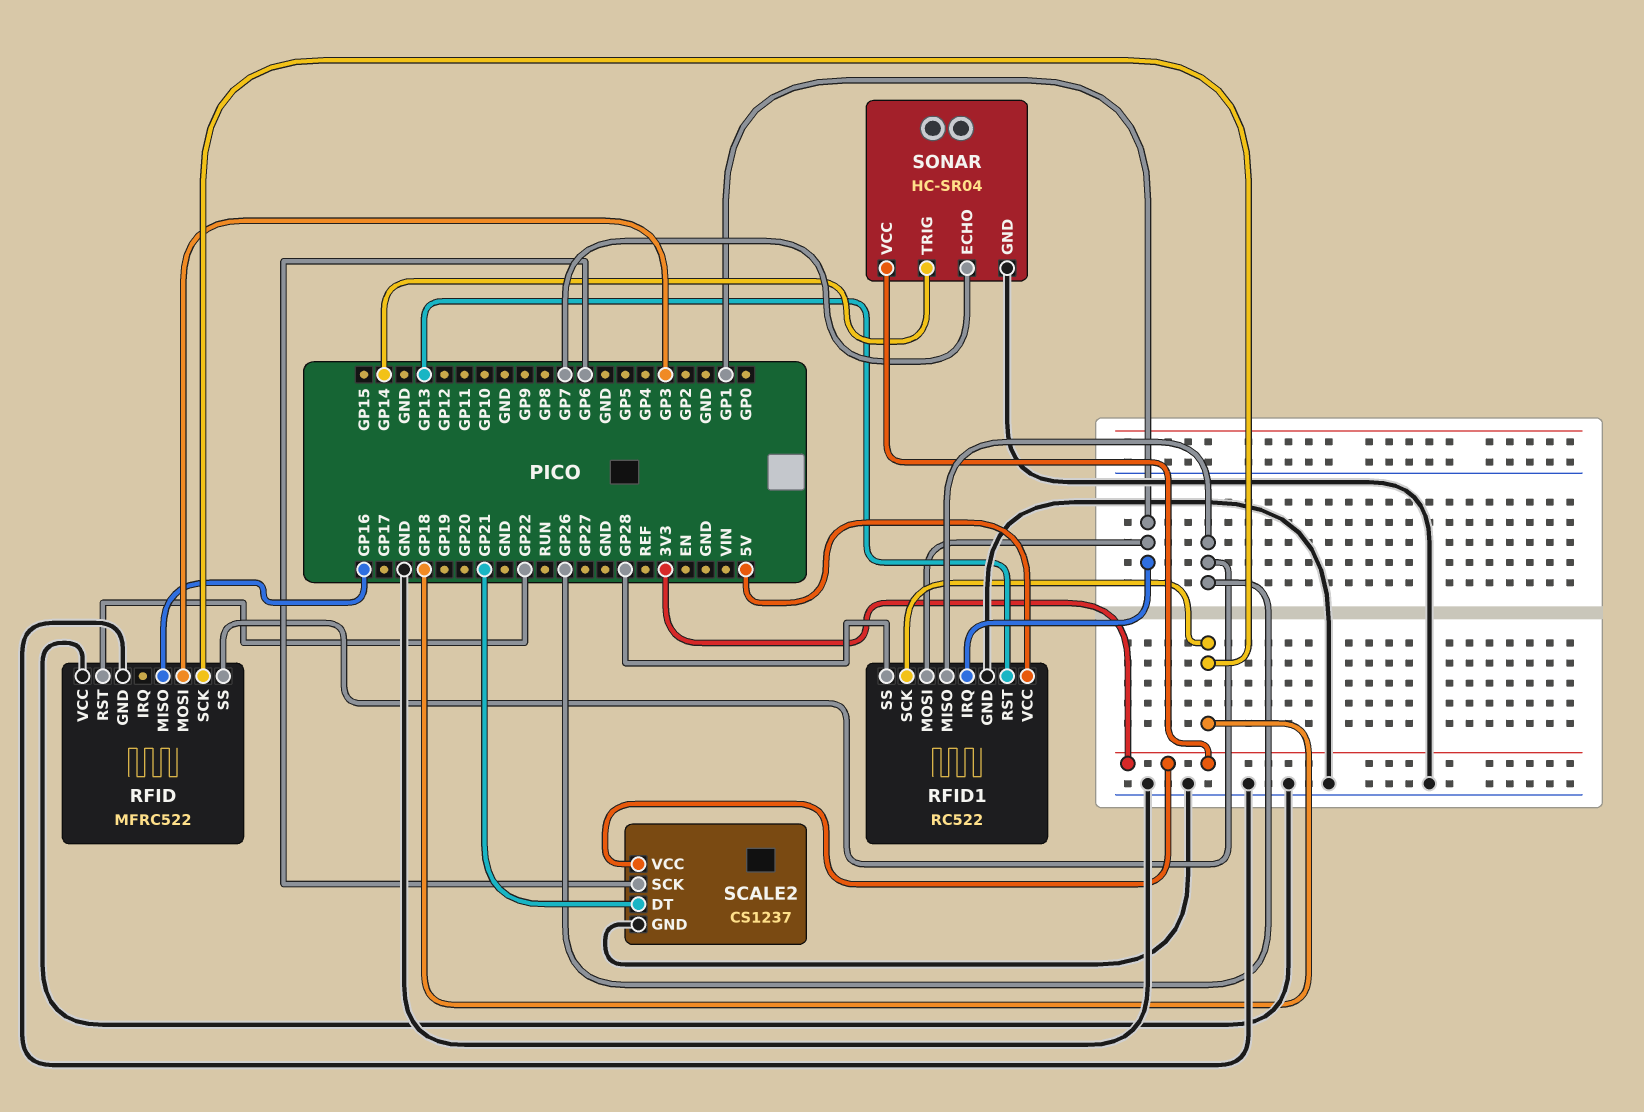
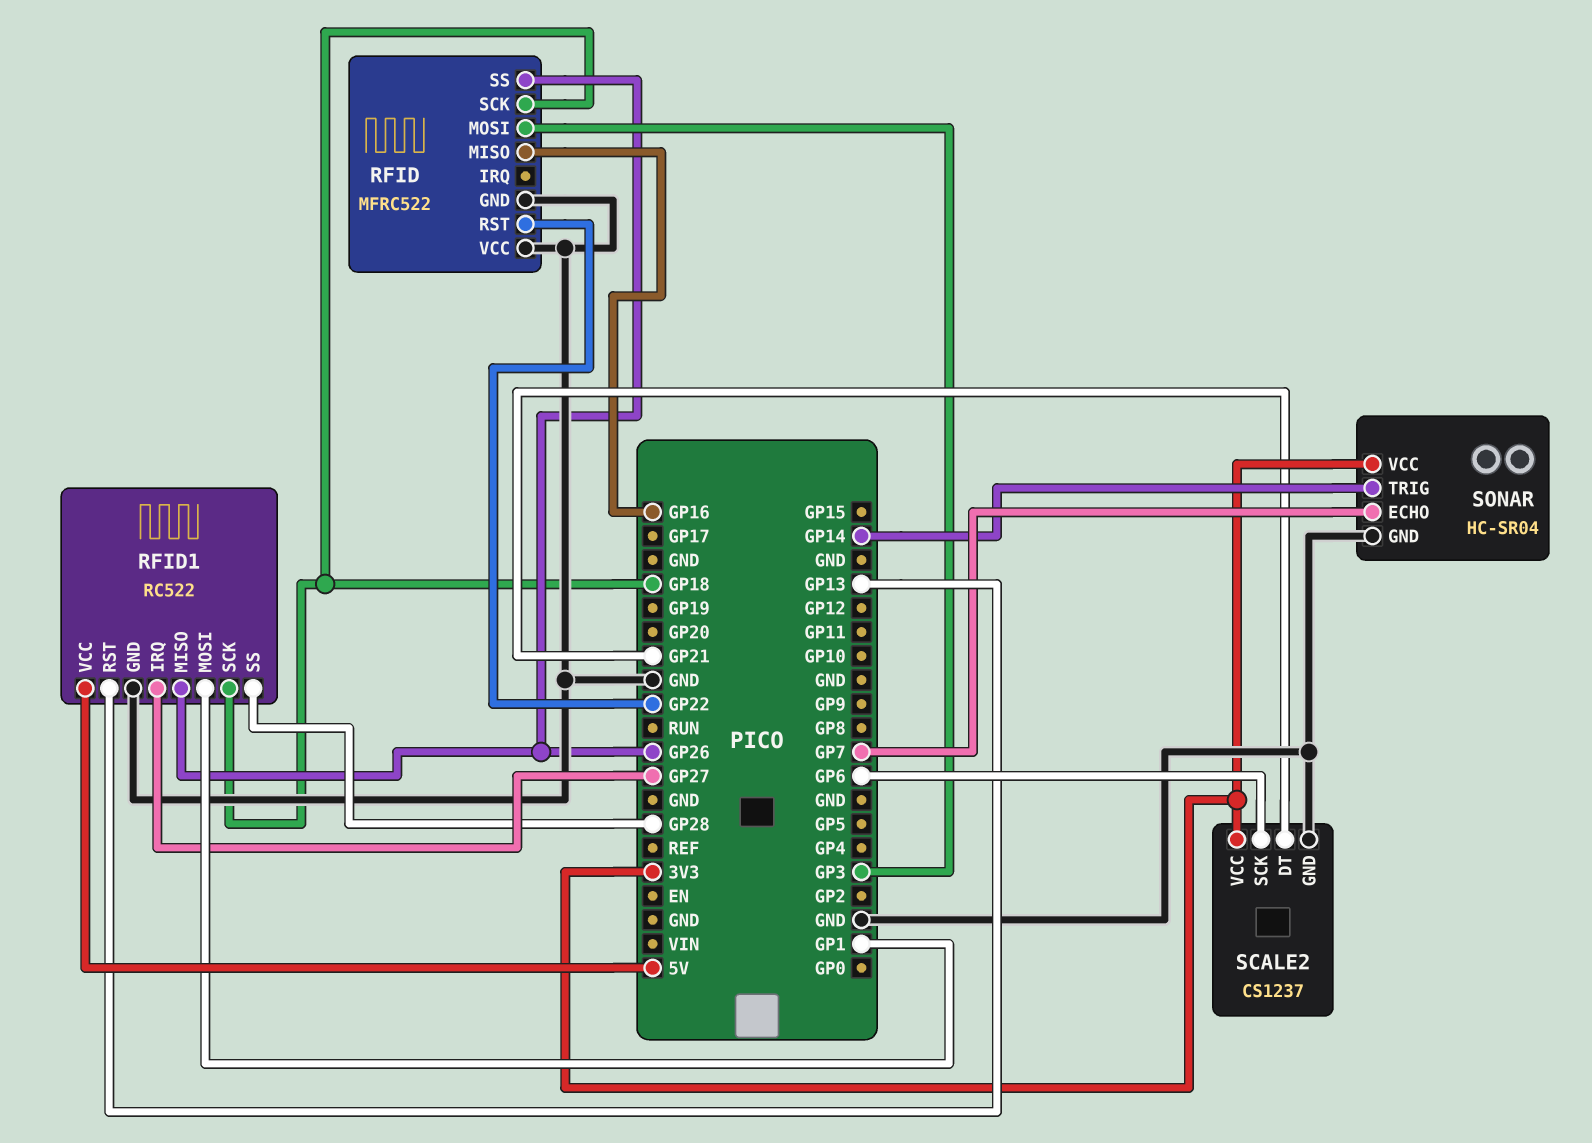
RFID1 pin IRQ: GP1 -> GP27

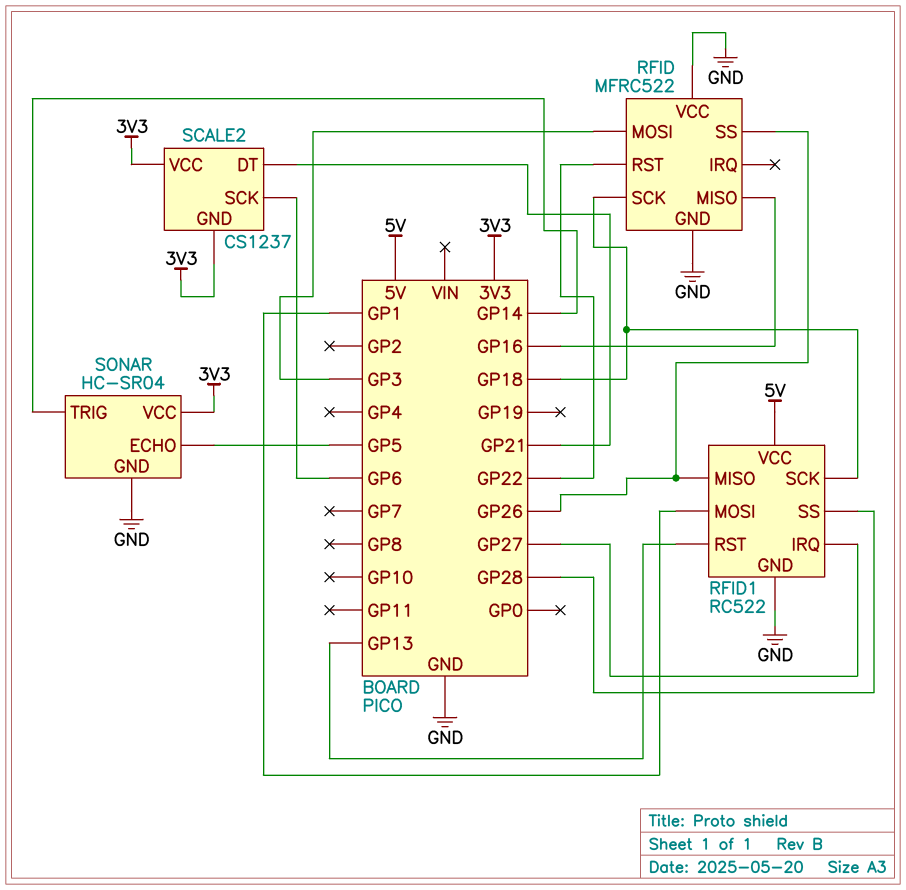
SCALE2 pin GND: GND -> 3V3
SONAR pin ECHO: GP7 -> GP5

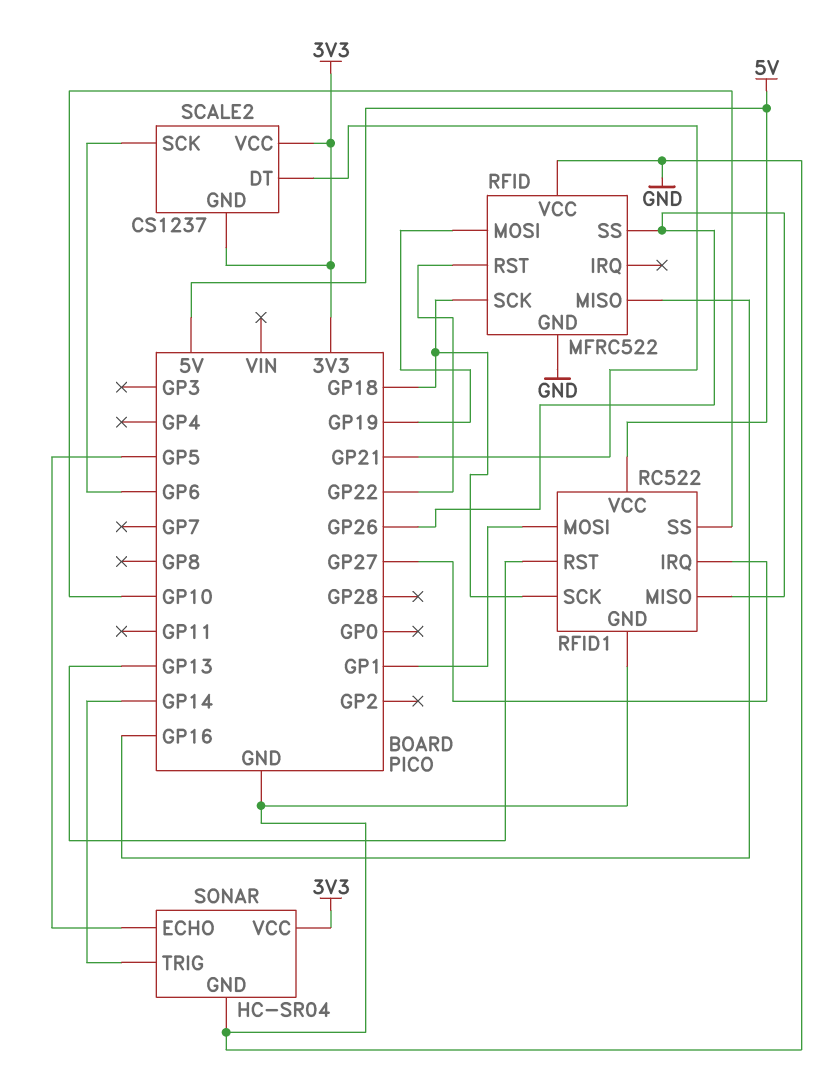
RFID pin MOSI: GP3 -> GP19
RFID1 pin SS: GP28 -> GP10

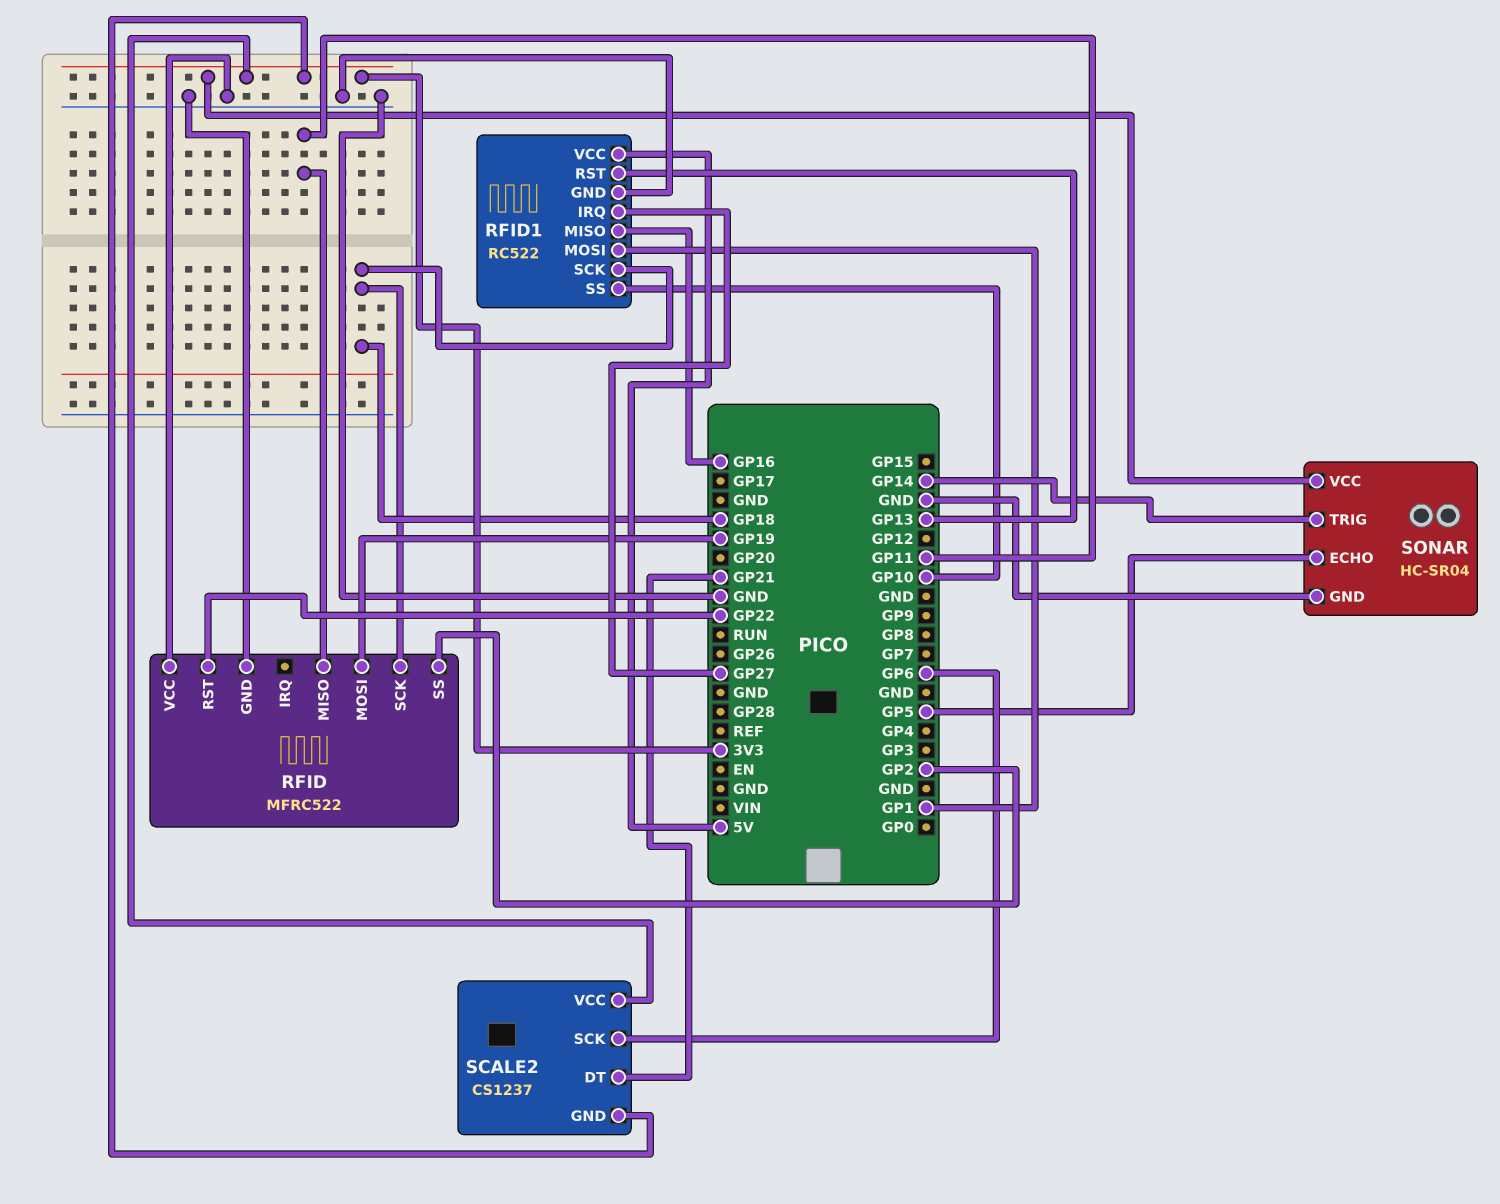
RFID pin MISO: GP16 -> GP11
RFID pin SS: GP26 -> GP2
RFID1 pin MISO: GP26 -> GP16

